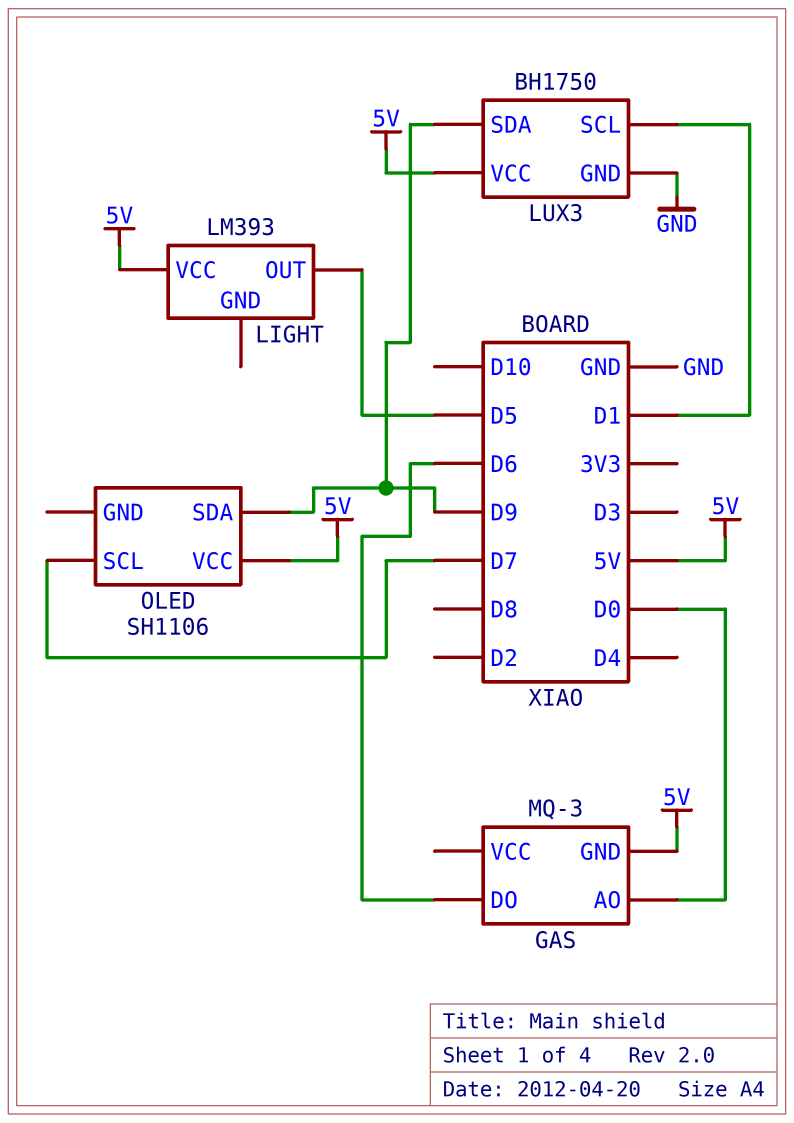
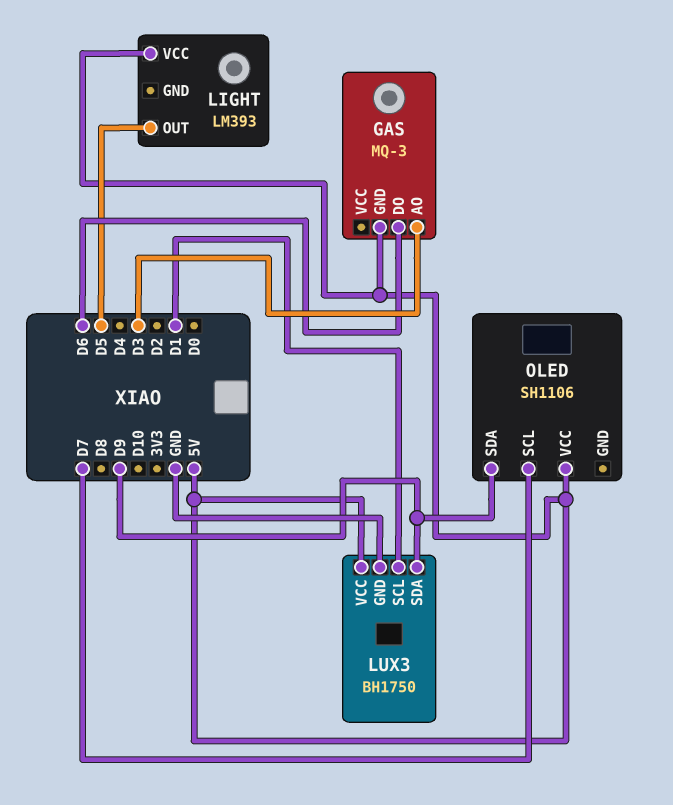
GAS pin AO: D0 -> D3

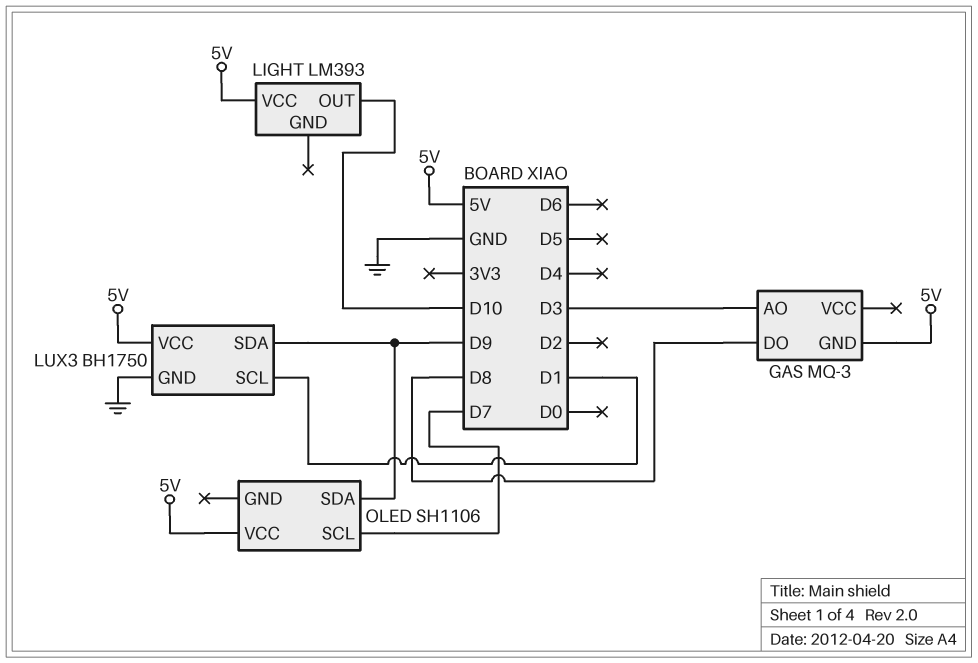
GAS pin DO: D6 -> D8
LIGHT pin OUT: D5 -> D10

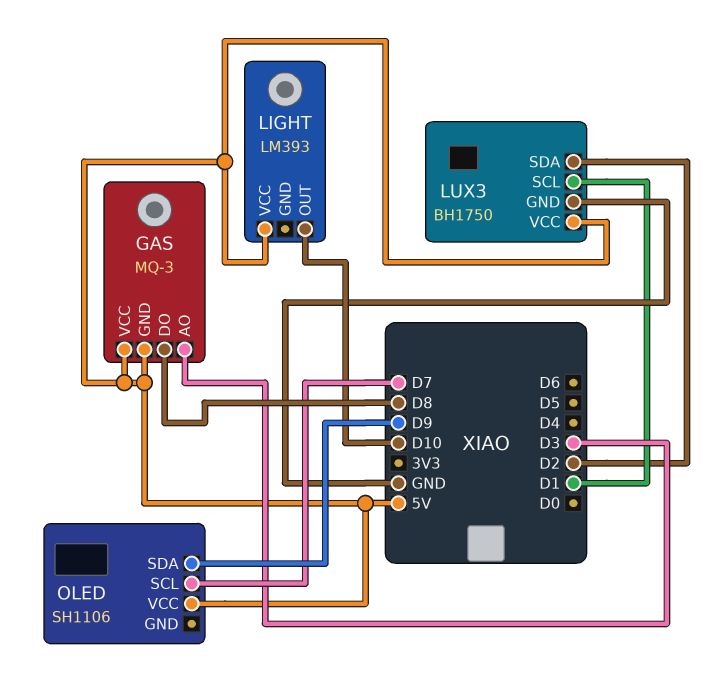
GAS pin VCC: none -> 5V
LUX3 pin SDA: D9 -> D2

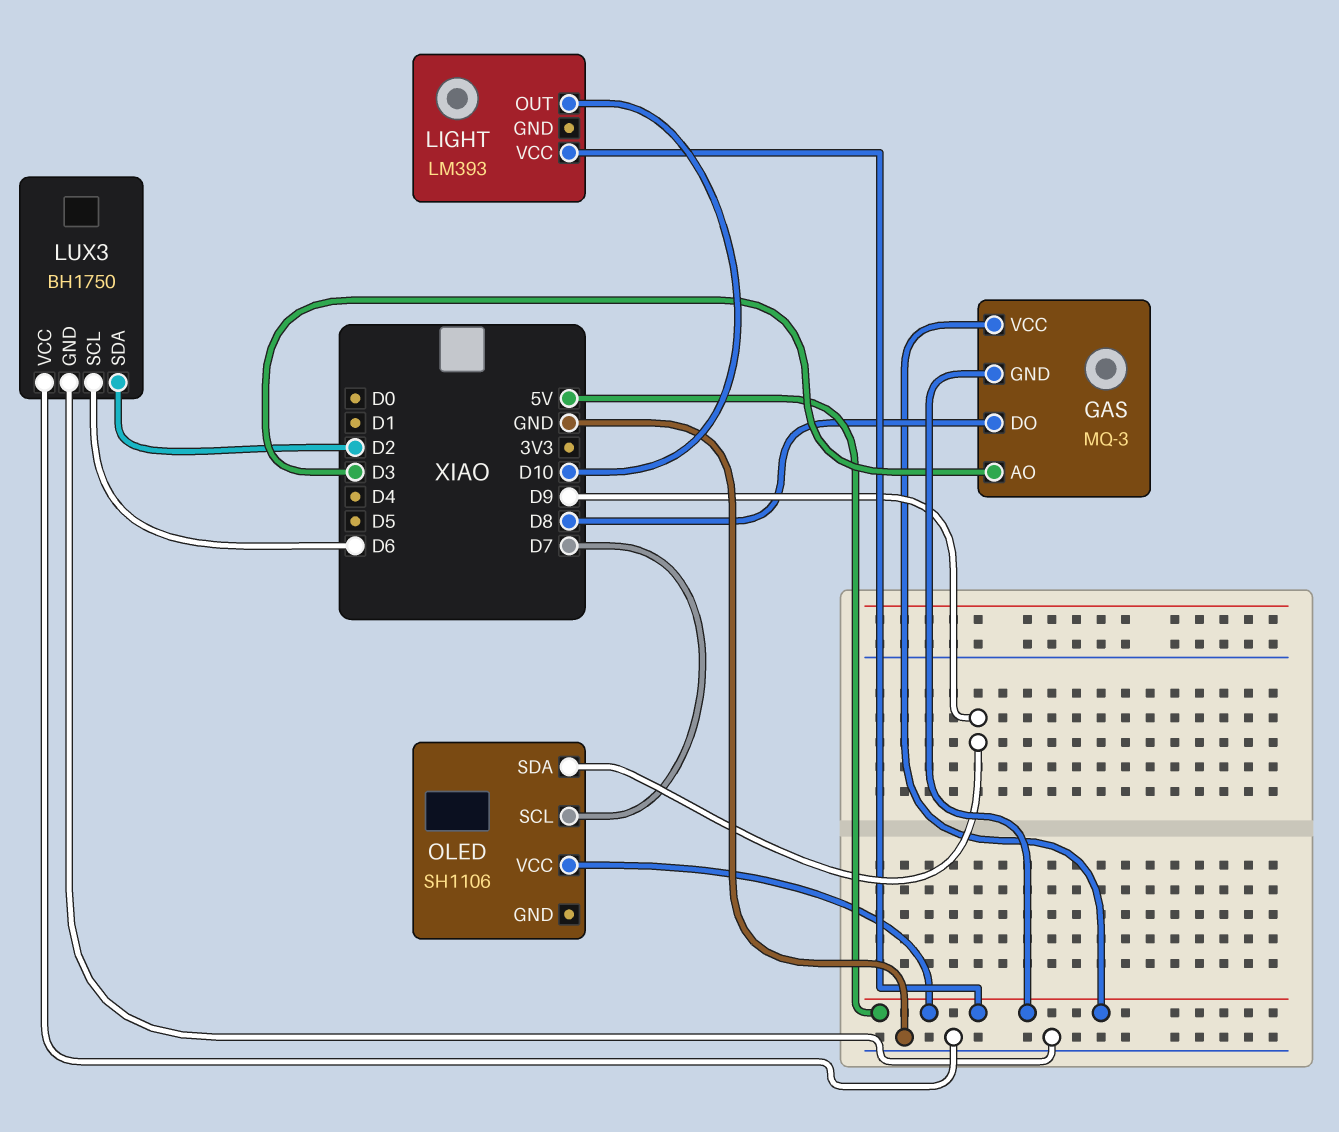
LUX3 pin SCL: D1 -> D6
LUX3 pin VCC: 5V -> GND

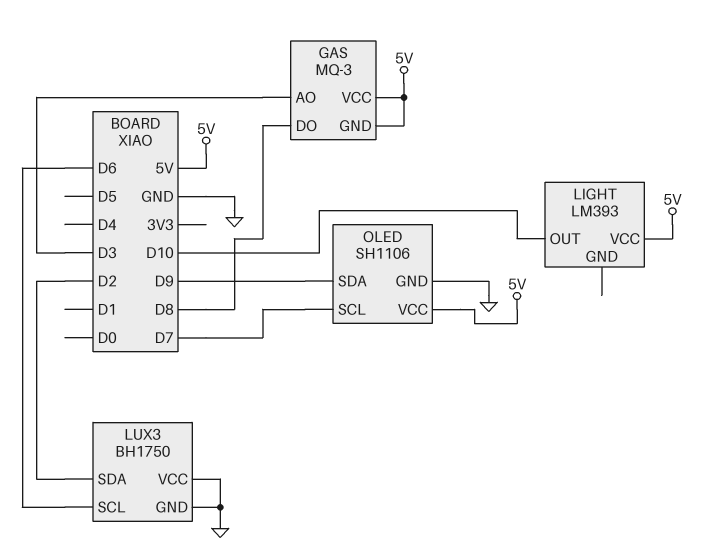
OLED pin GND: none -> GND

